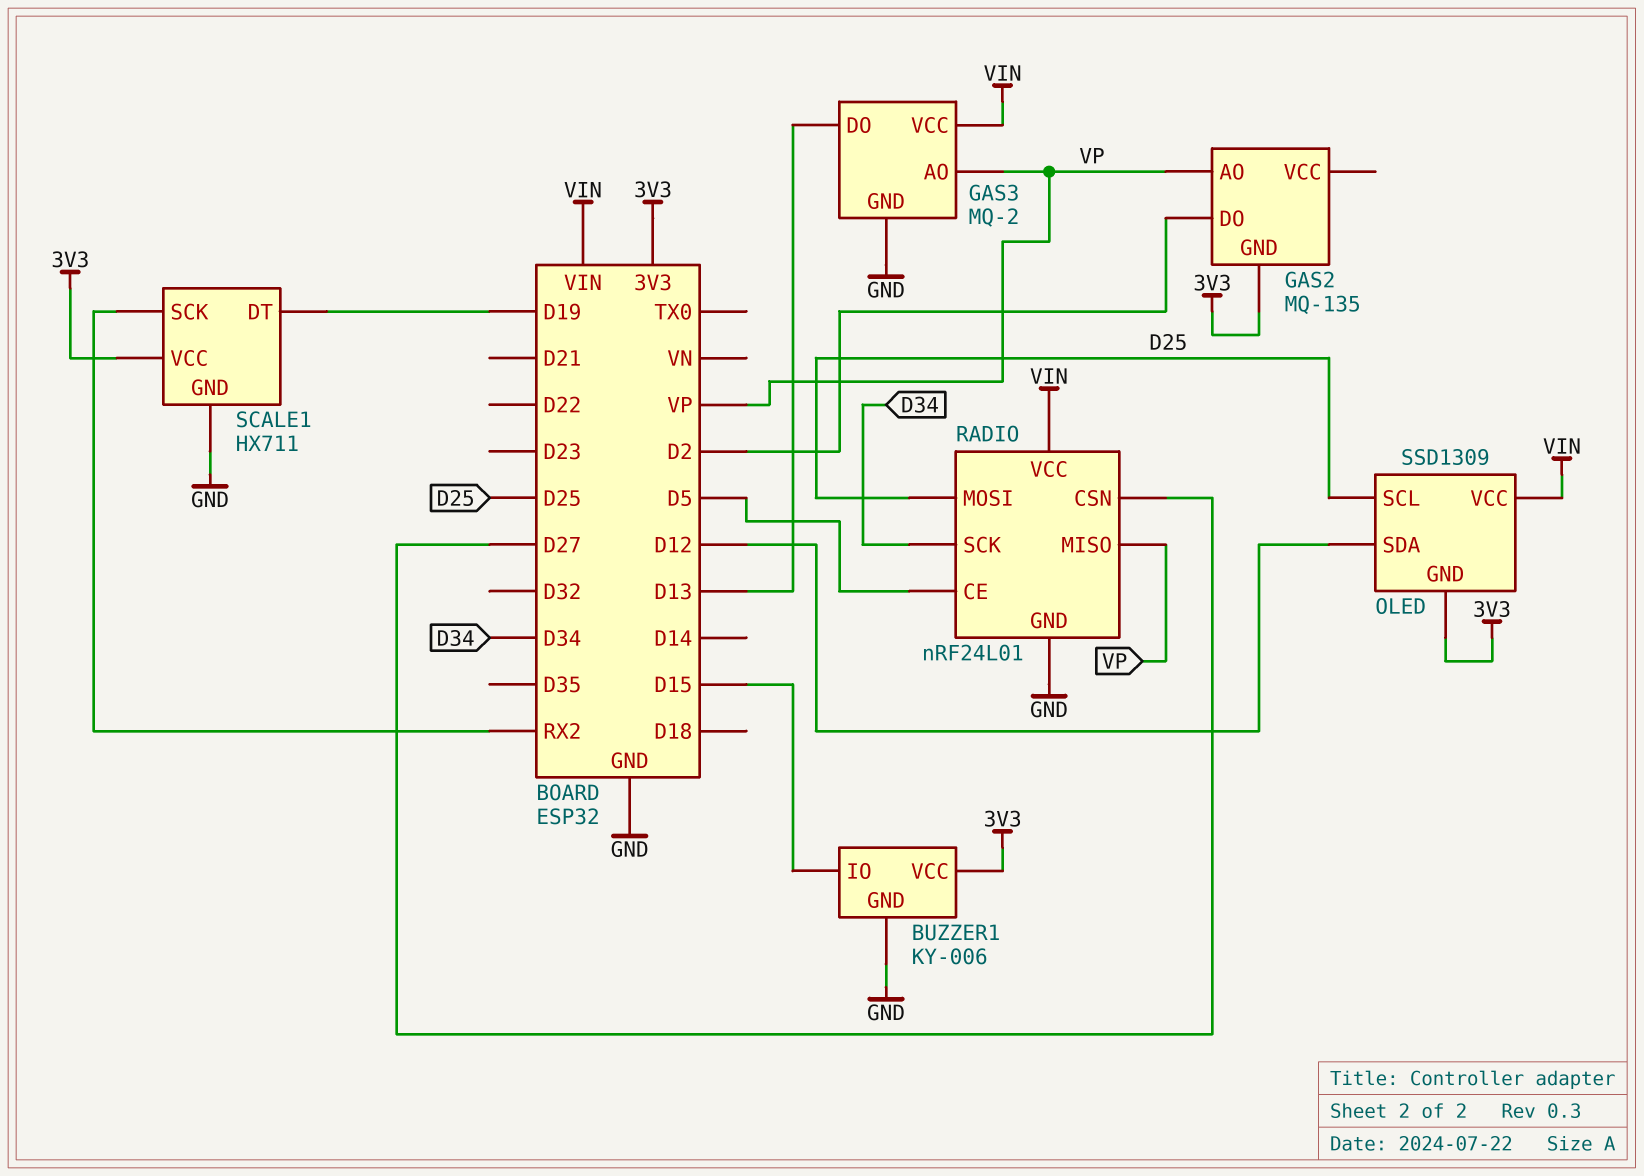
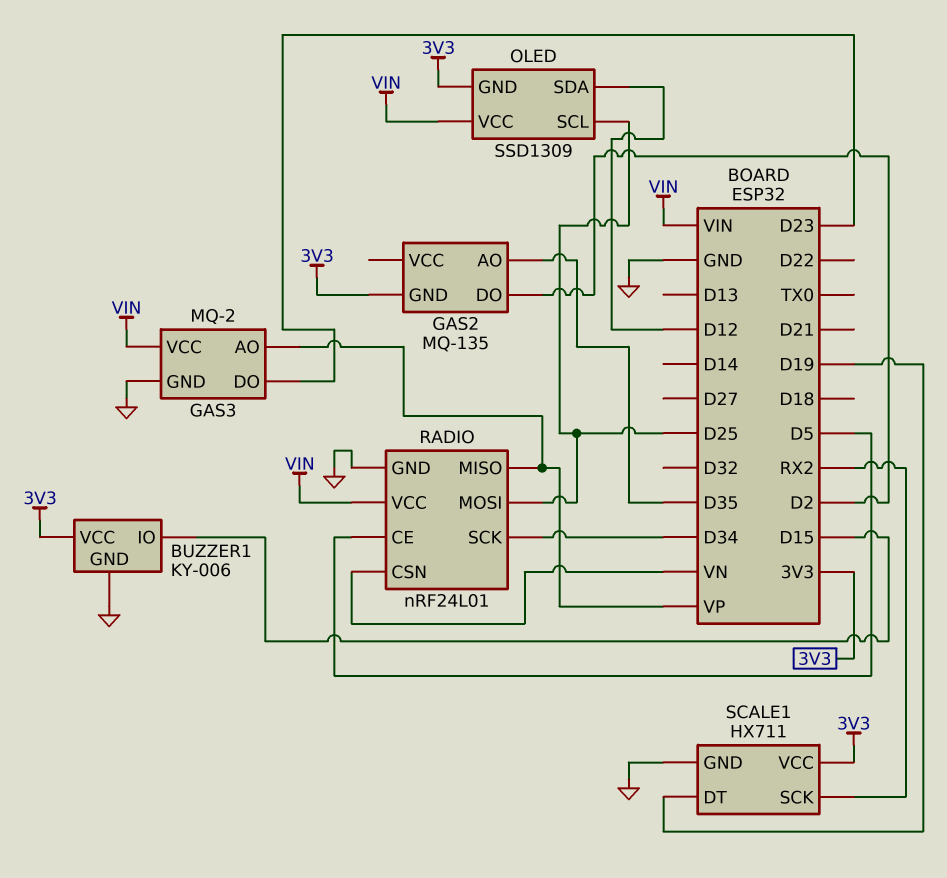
GAS2 pin AO: VP -> D35
GAS3 pin DO: D13 -> D23
RADIO pin CSN: D27 -> VN

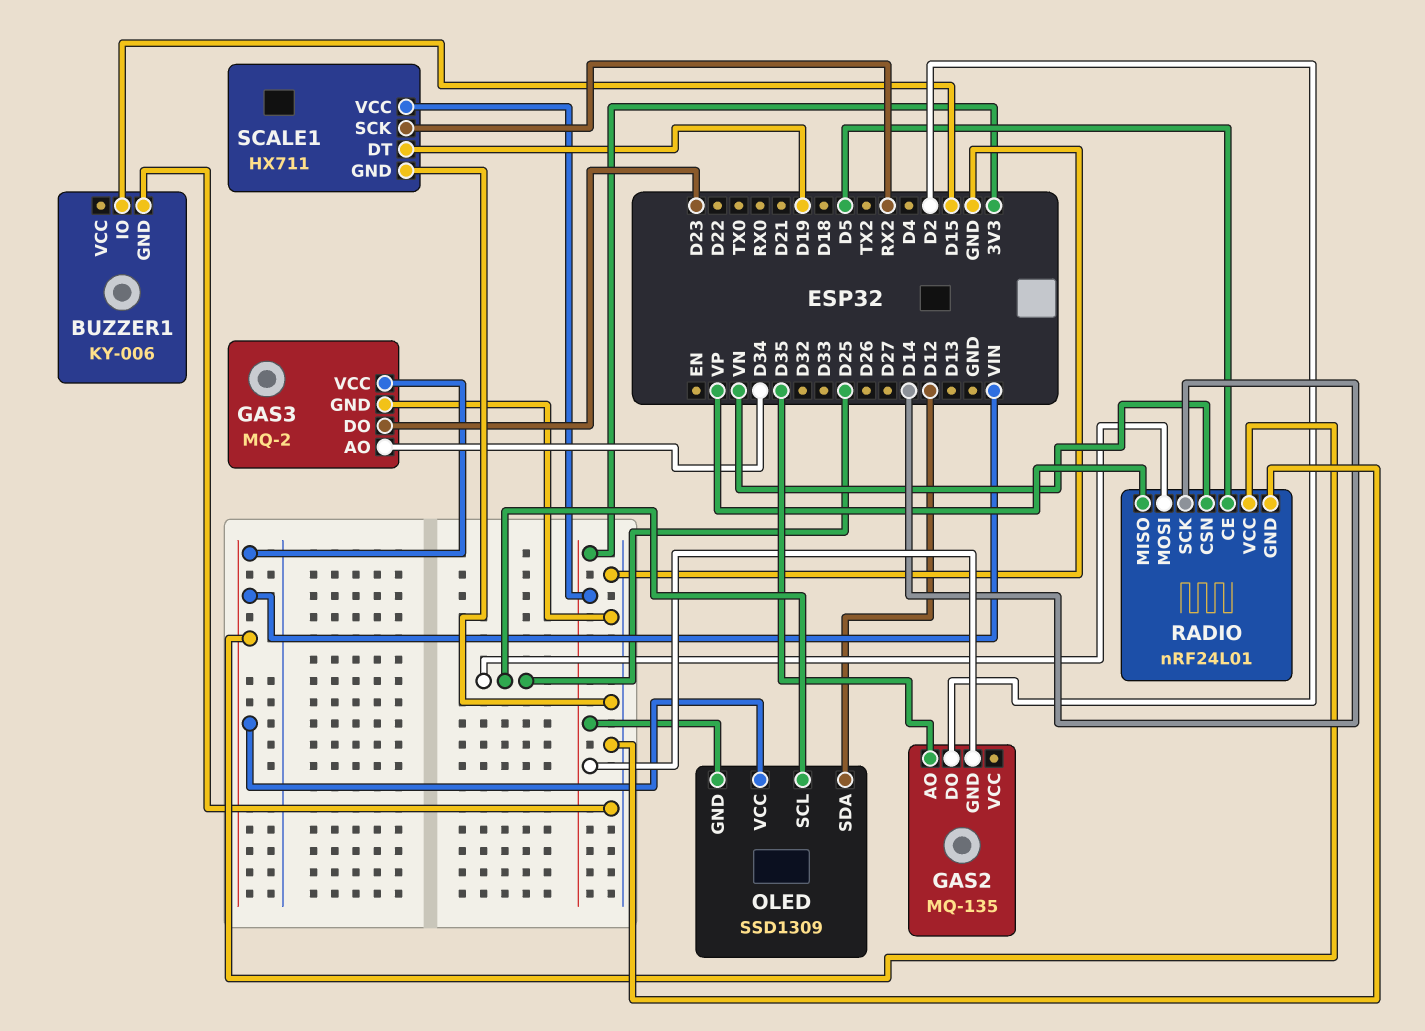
BUZZER1 pin VCC: 3V3 -> none
GAS3 pin AO: VP -> D34
RADIO pin SCK: D34 -> D14

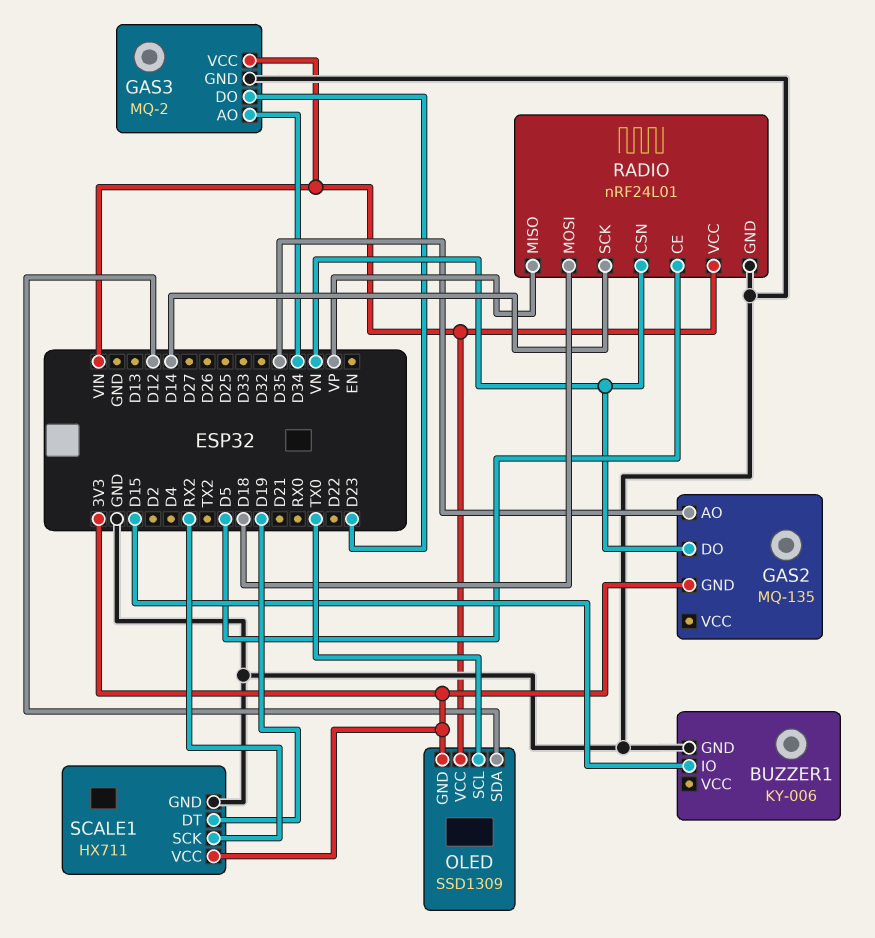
GAS2 pin DO: D2 -> VN
OLED pin SCL: D25 -> TX0
RADIO pin MOSI: D25 -> D18

